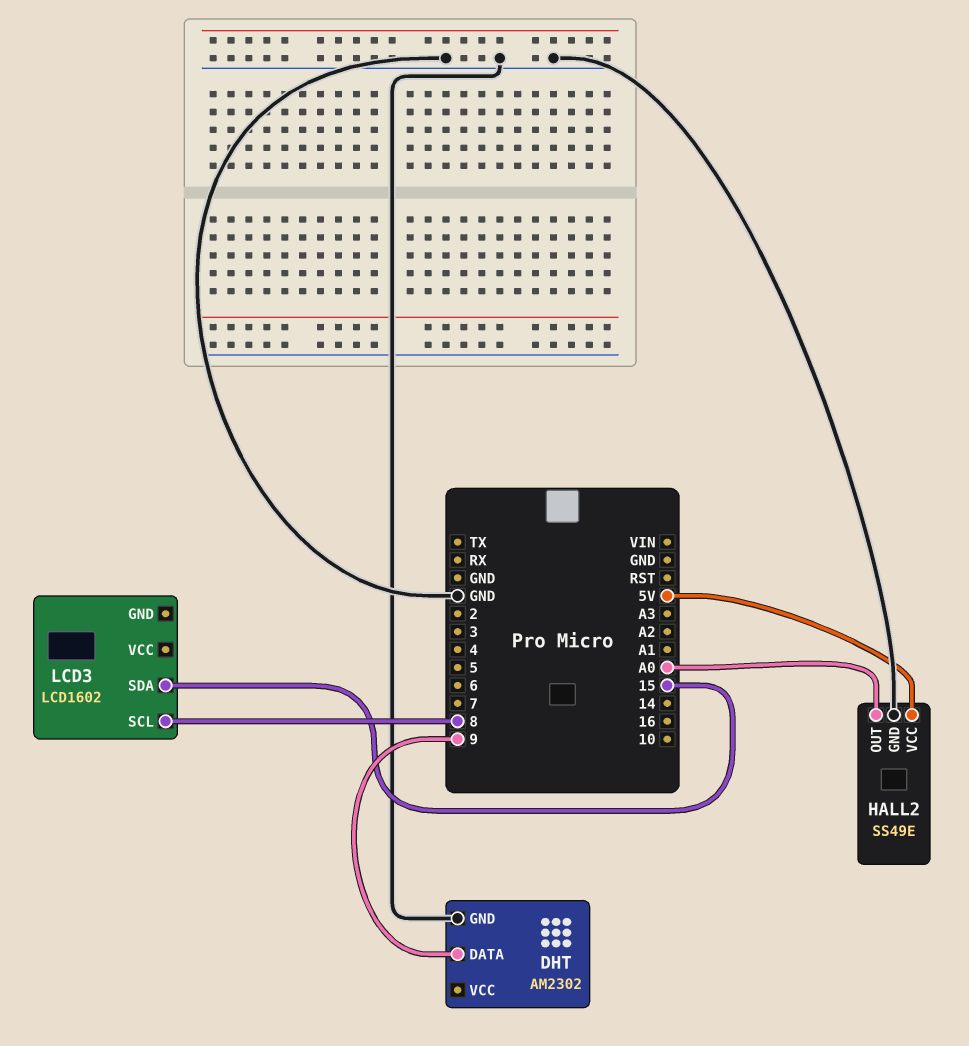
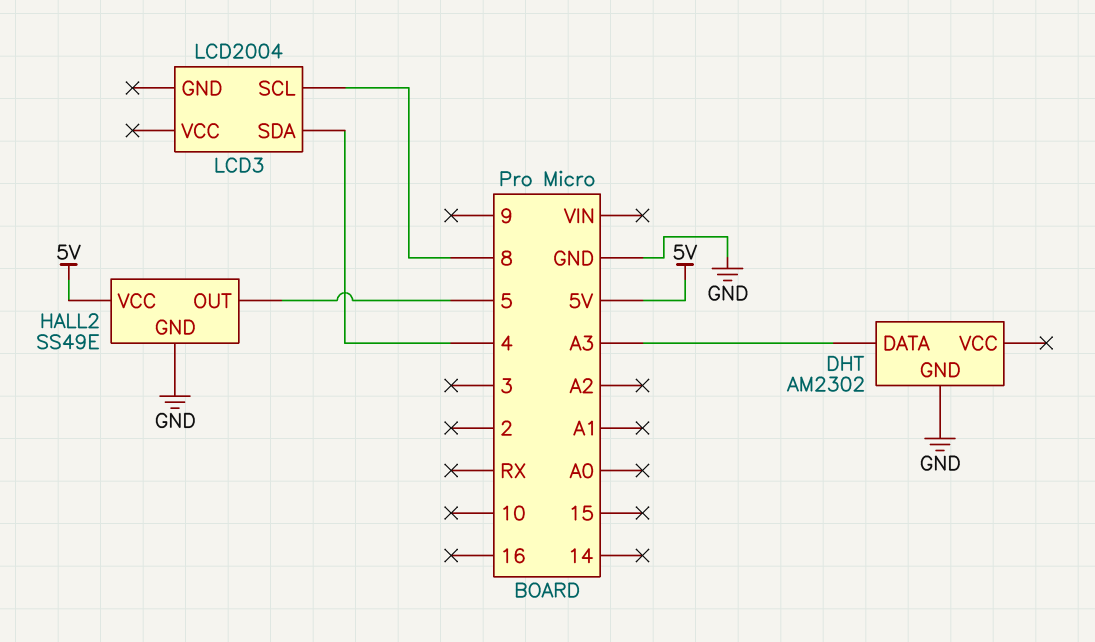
DHT pin DATA: 9 -> A3
HALL2 pin OUT: A0 -> 5
LCD3: LCD1602 -> LCD2004
LCD3 pin SDA: 15 -> 4

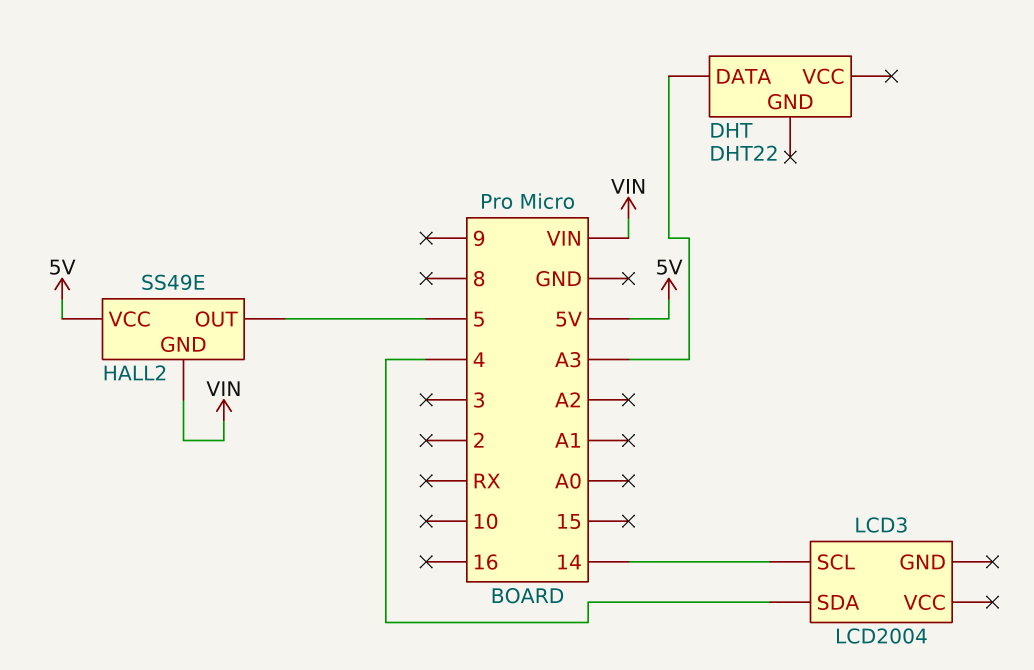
DHT: AM2302 -> DHT22
DHT pin GND: GND -> none
HALL2 pin GND: GND -> VIN
LCD3 pin SCL: 8 -> 14

